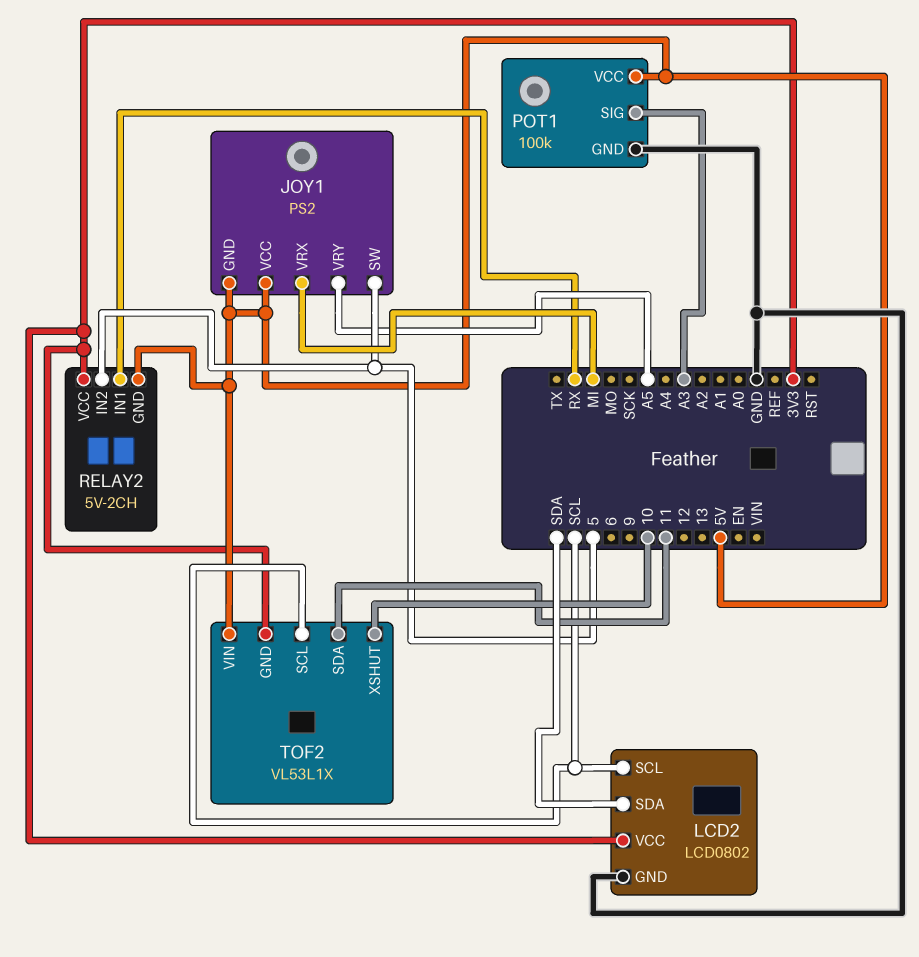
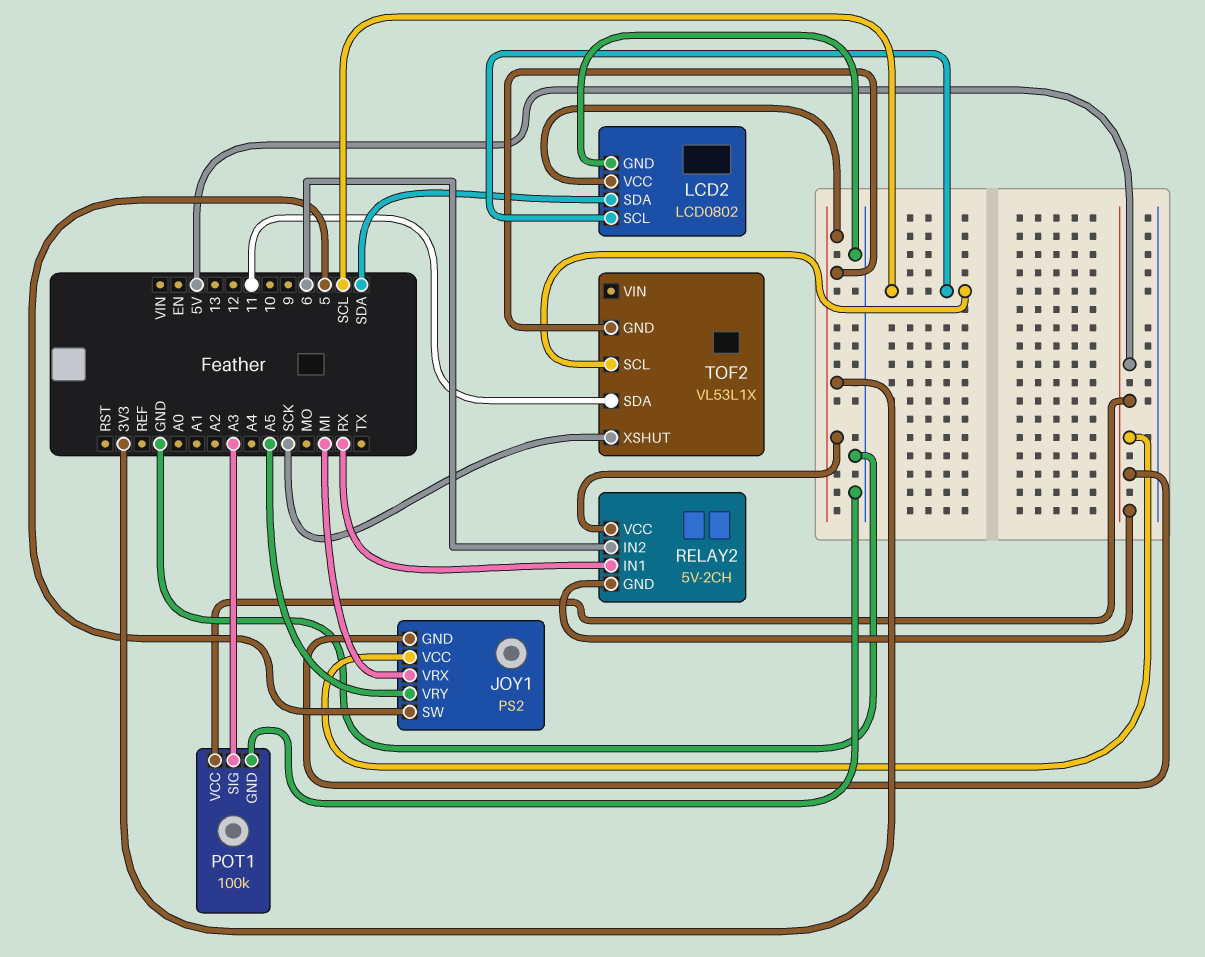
RELAY2 pin IN2: 5 -> 6
TOF2 pin VIN: 5V -> none
TOF2 pin XSHUT: 10 -> SCK

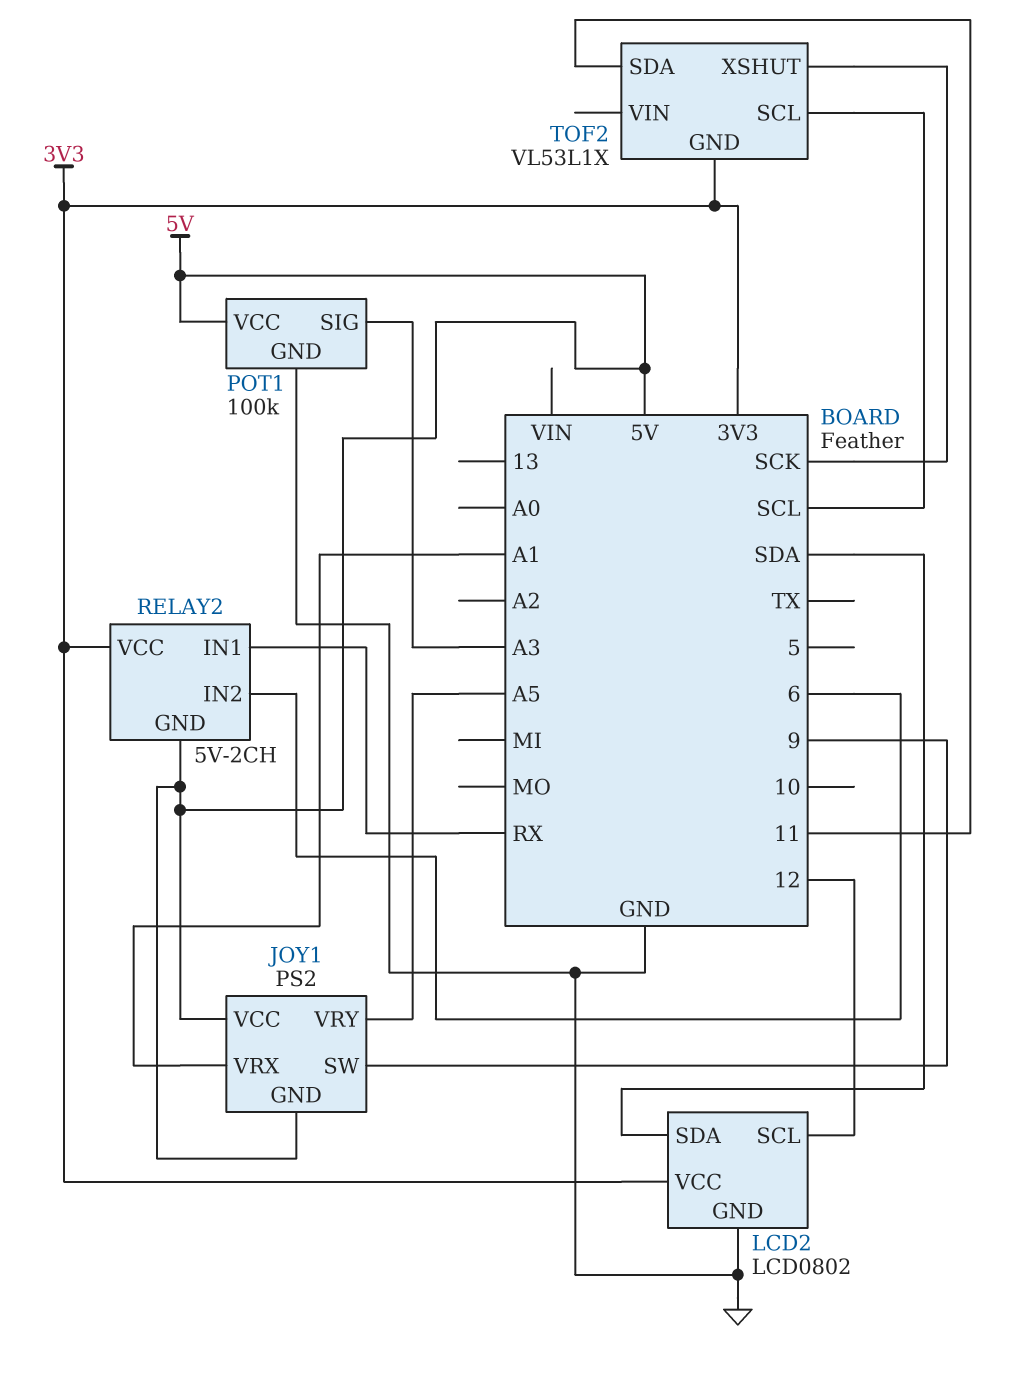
JOY1 pin SW: 5 -> 9
JOY1 pin VRX: MI -> A1
LCD2 pin SCL: SCL -> 12

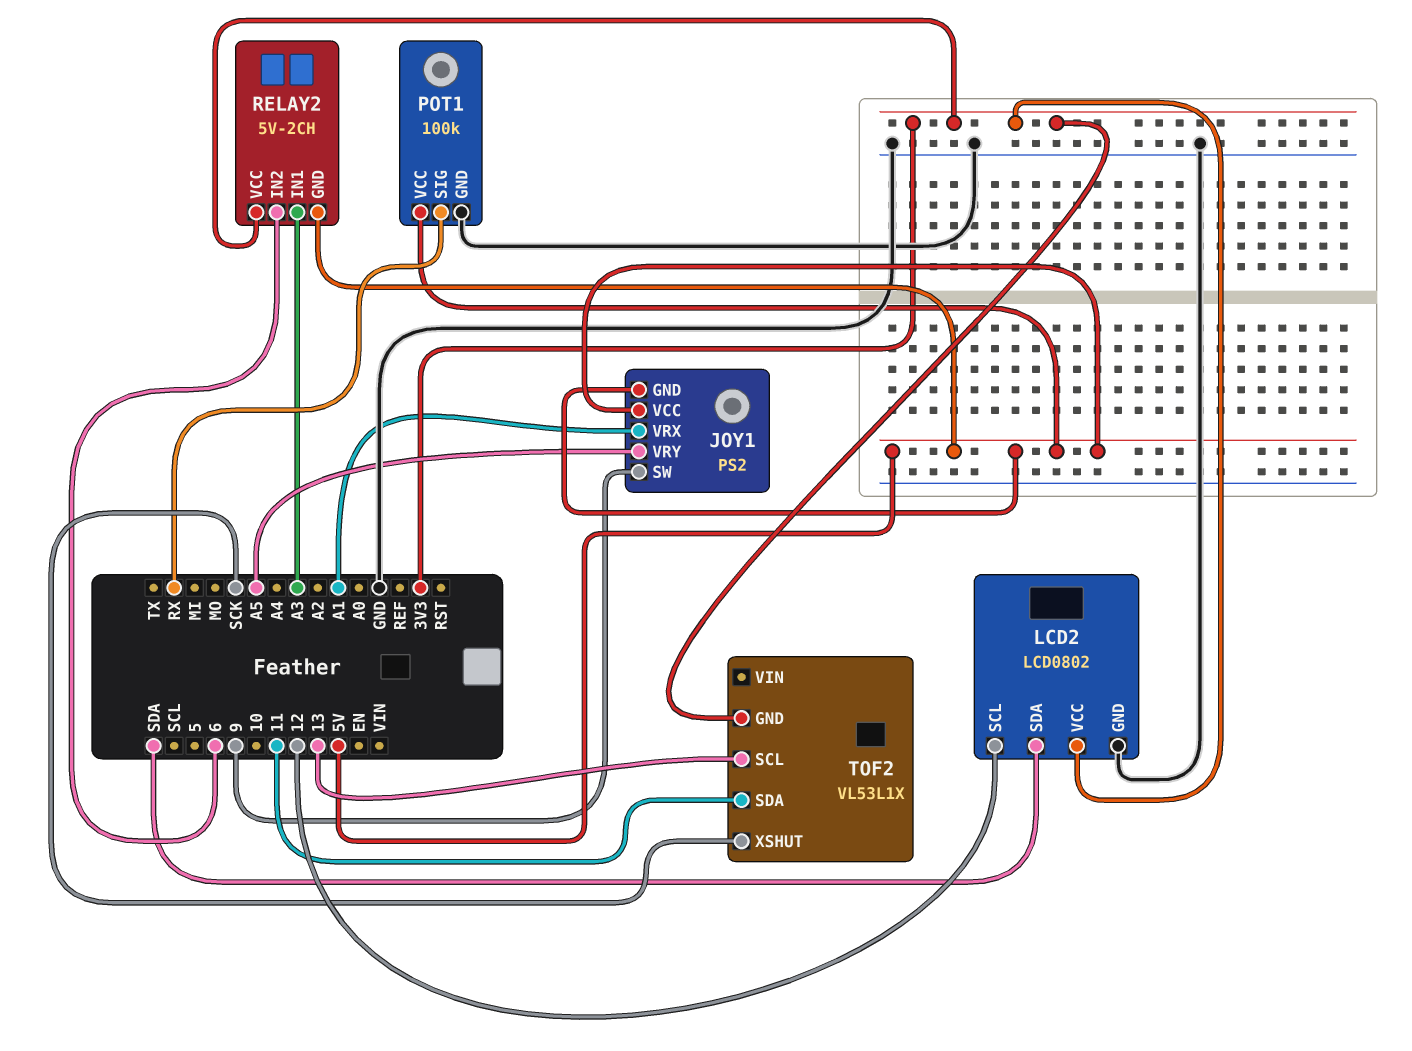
POT1 pin SIG: A3 -> RX
RELAY2 pin IN1: RX -> A3
TOF2 pin SCL: SCL -> 13

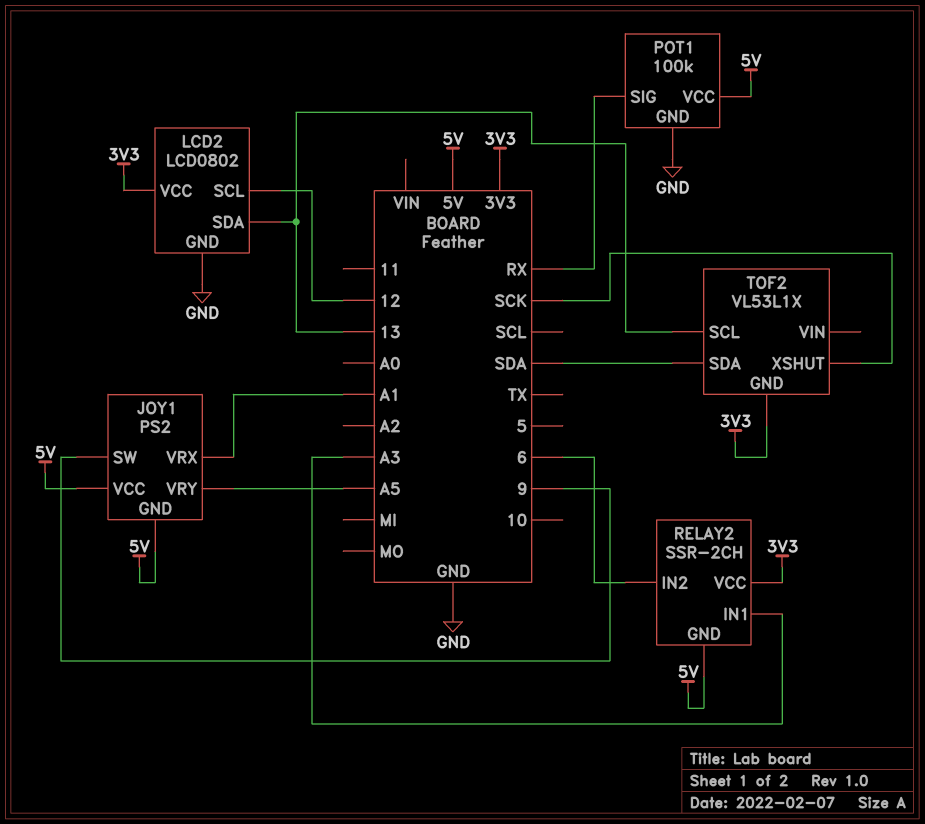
LCD2 pin SDA: SDA -> 13
RELAY2: 5V-2CH -> SSR-2CH
TOF2 pin SDA: 11 -> SDA

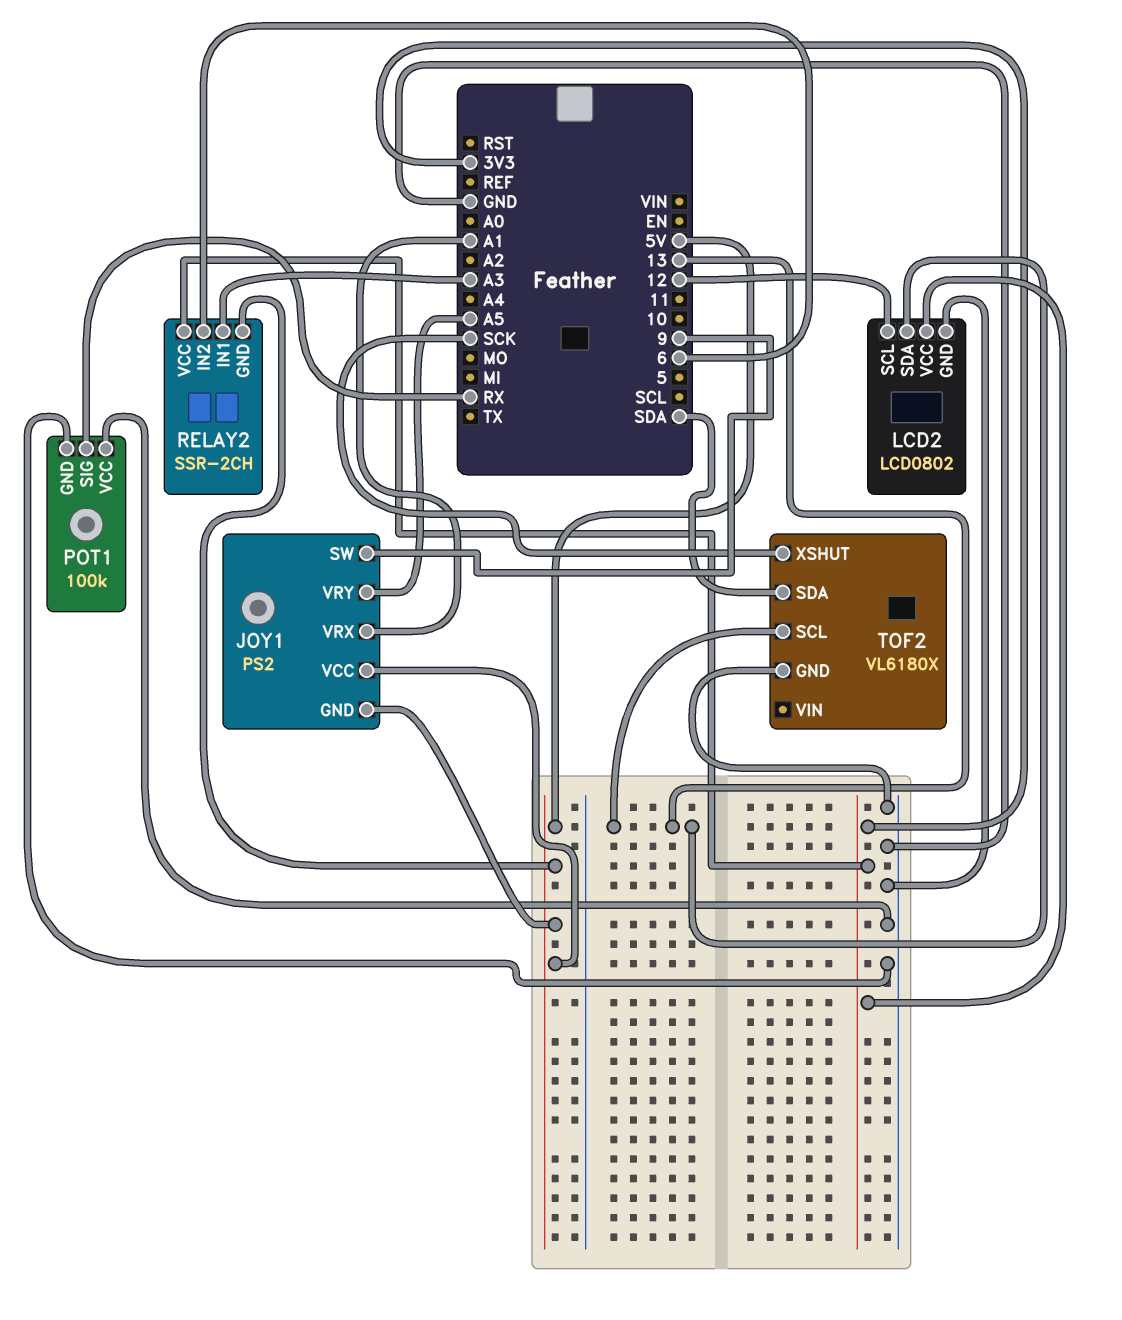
POT1 pin VCC: 5V -> GND
TOF2: VL53L1X -> VL6180X
TOF2 pin GND: 3V3 -> GND

